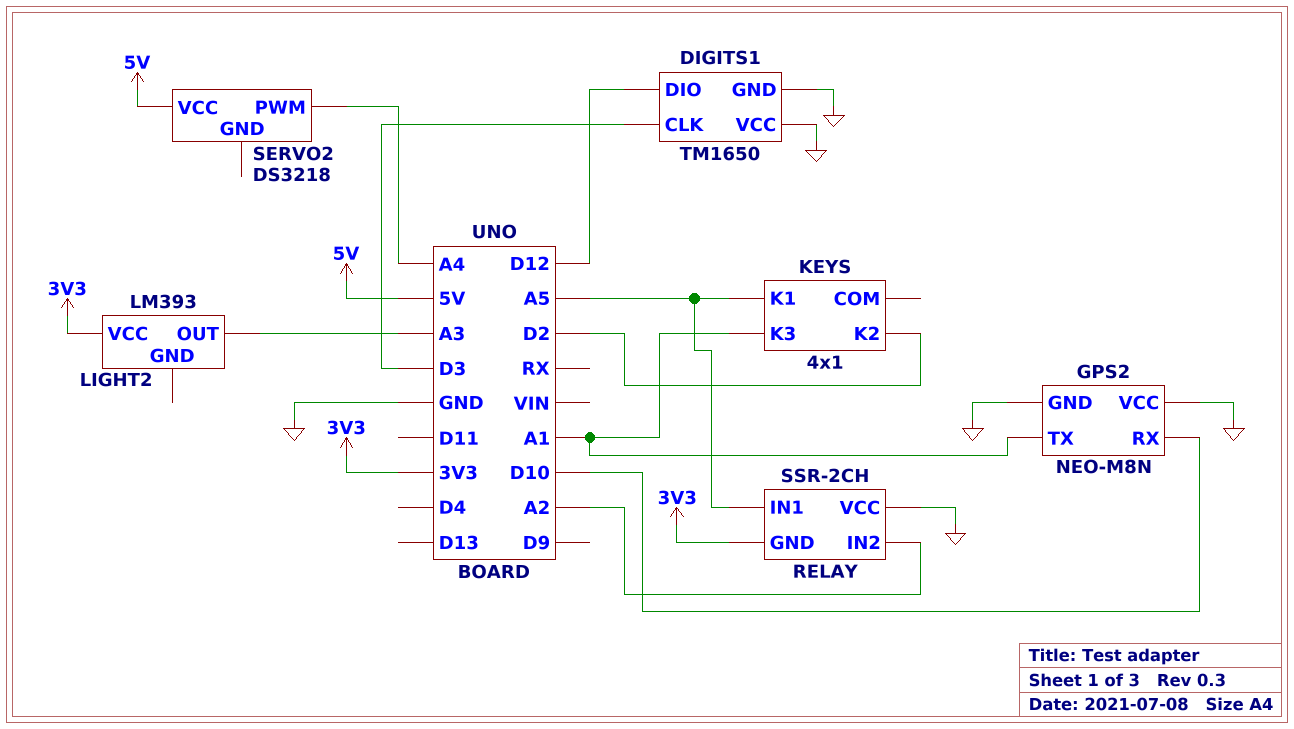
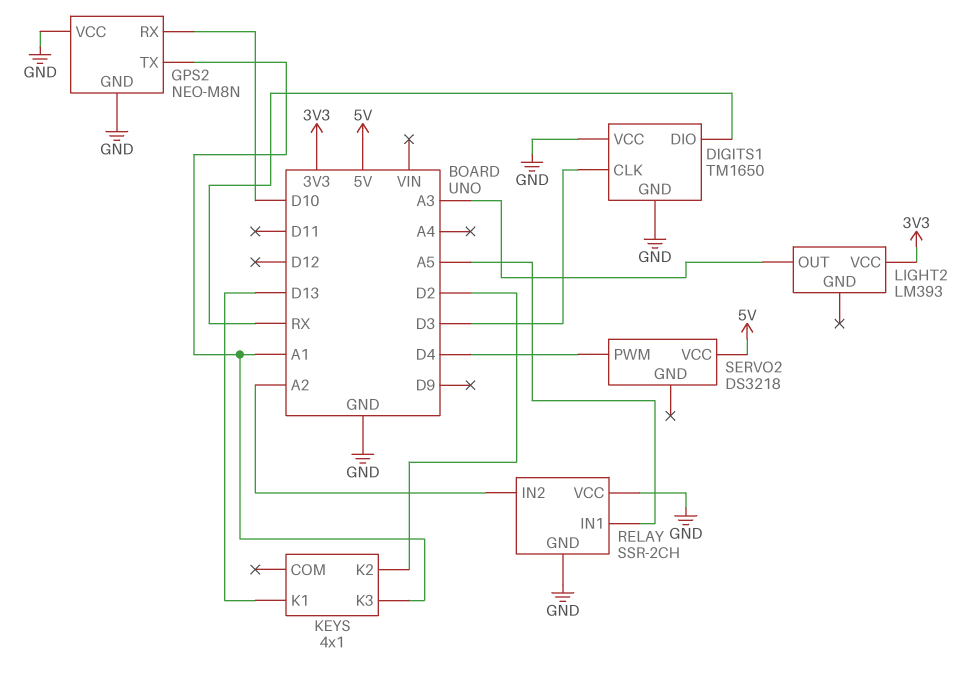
DIGITS1 pin DIO: D12 -> RX
KEYS pin K1: A5 -> D13
RELAY pin GND: 3V3 -> GND
SERVO2 pin PWM: A4 -> D4

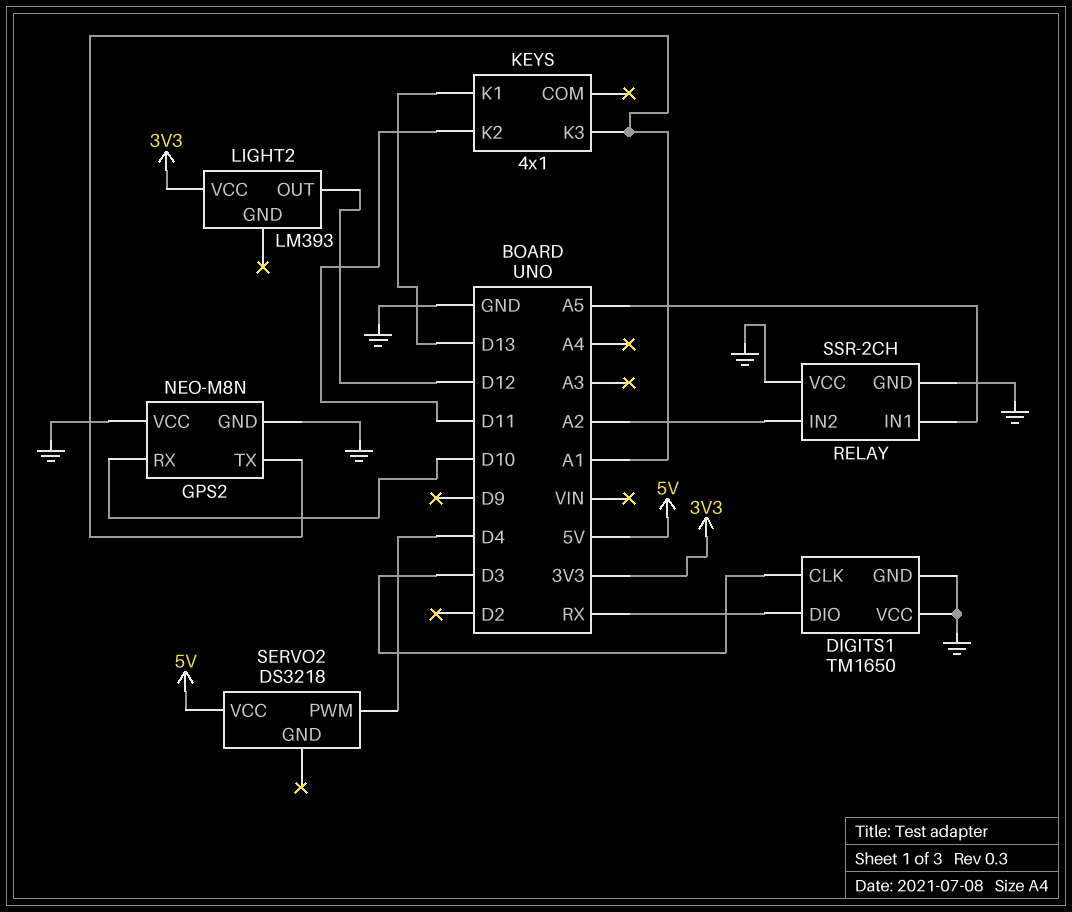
KEYS pin K2: D2 -> D11
LIGHT2 pin OUT: A3 -> D12

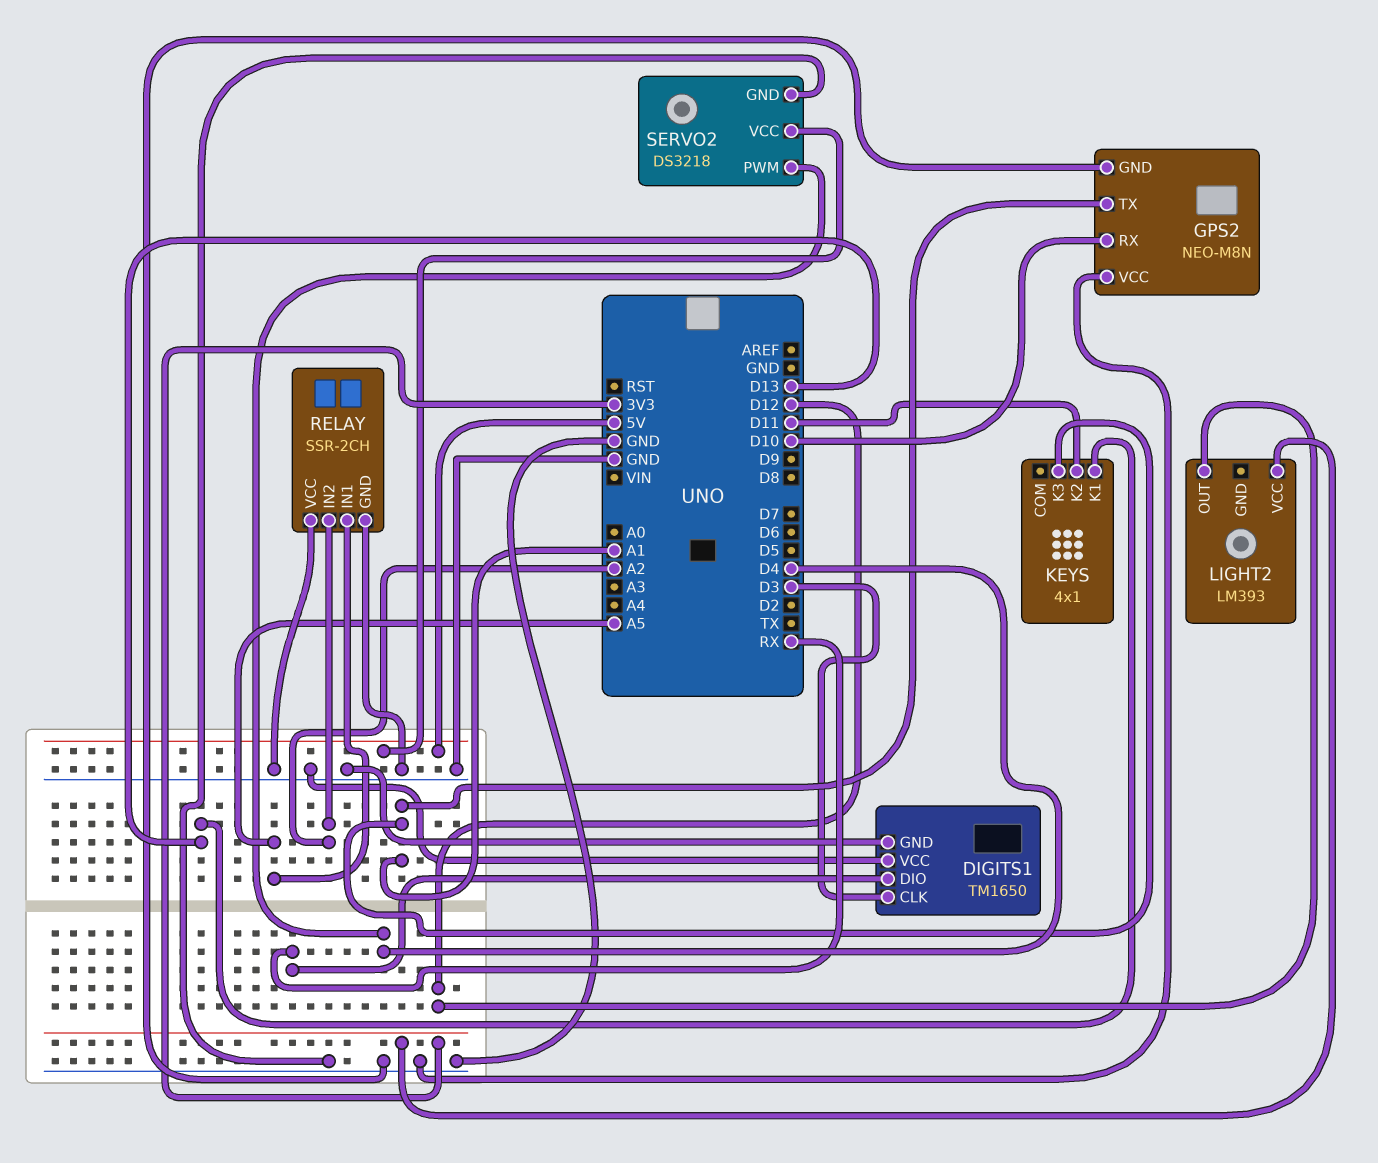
SERVO2 pin GND: none -> GND

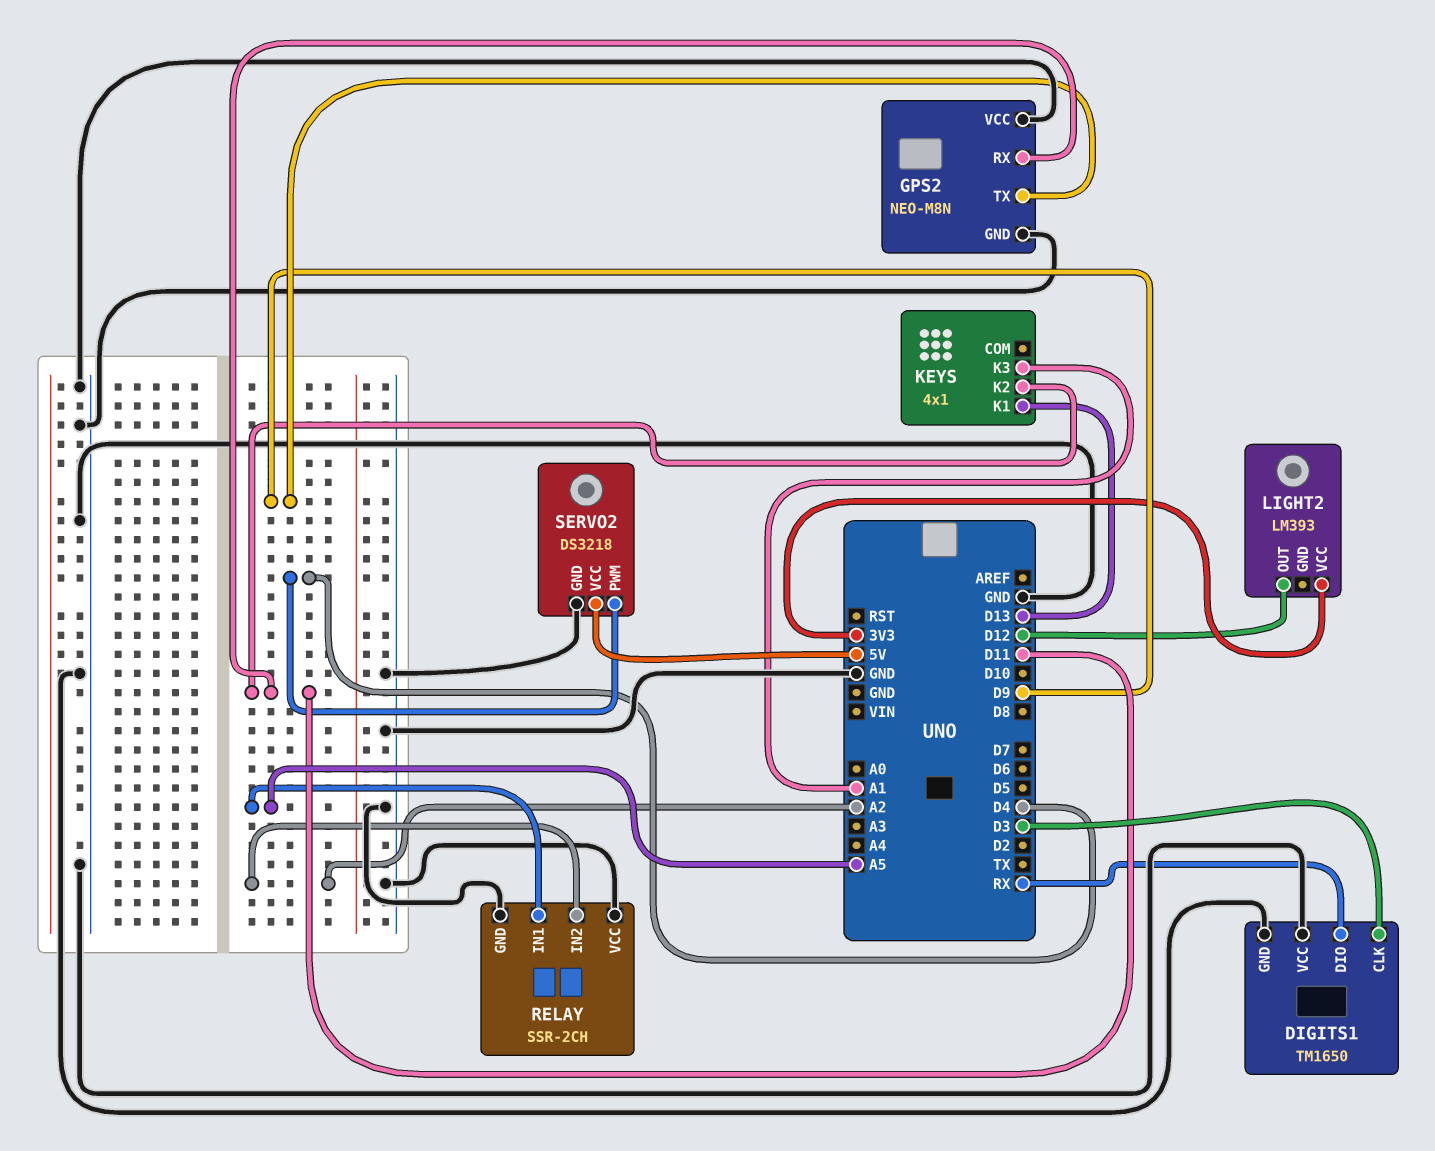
GPS2 pin RX: D10 -> D11
GPS2 pin TX: A1 -> D9

